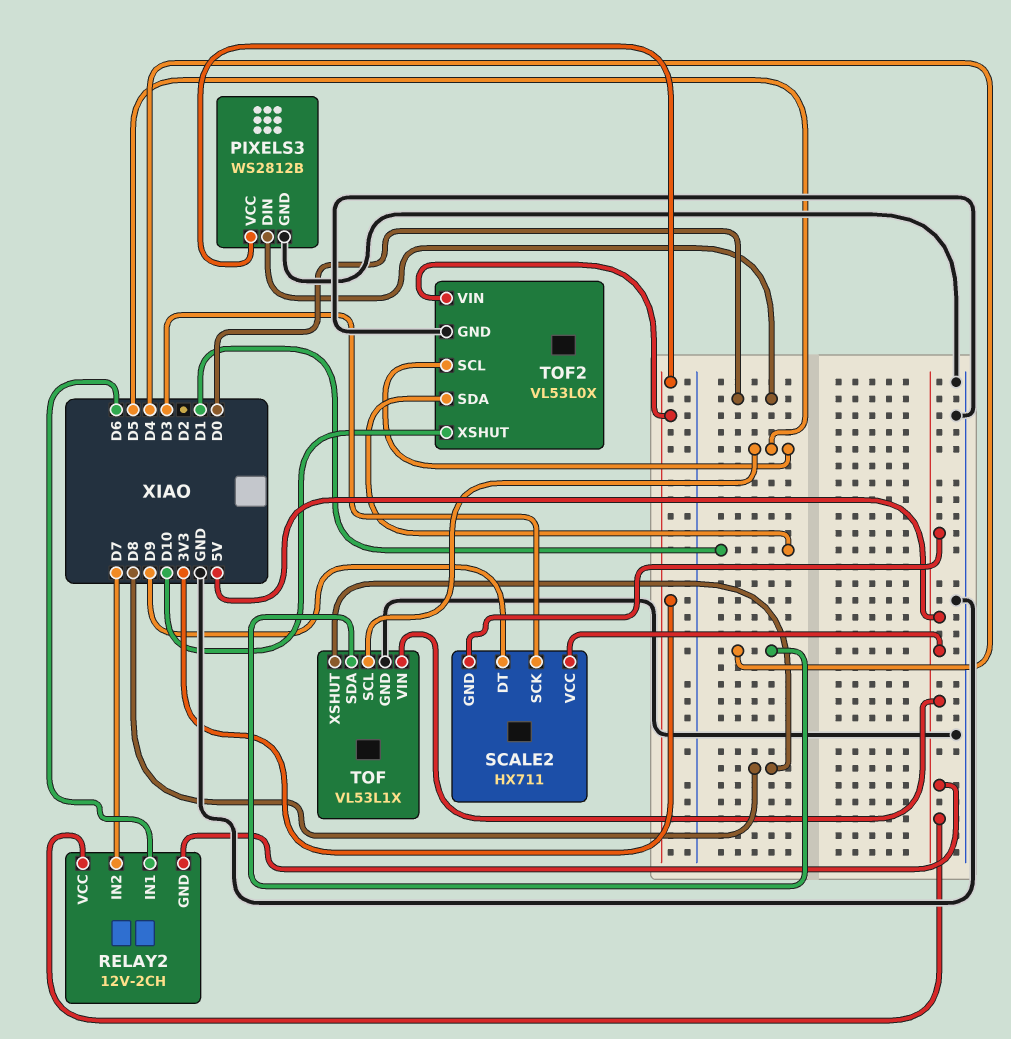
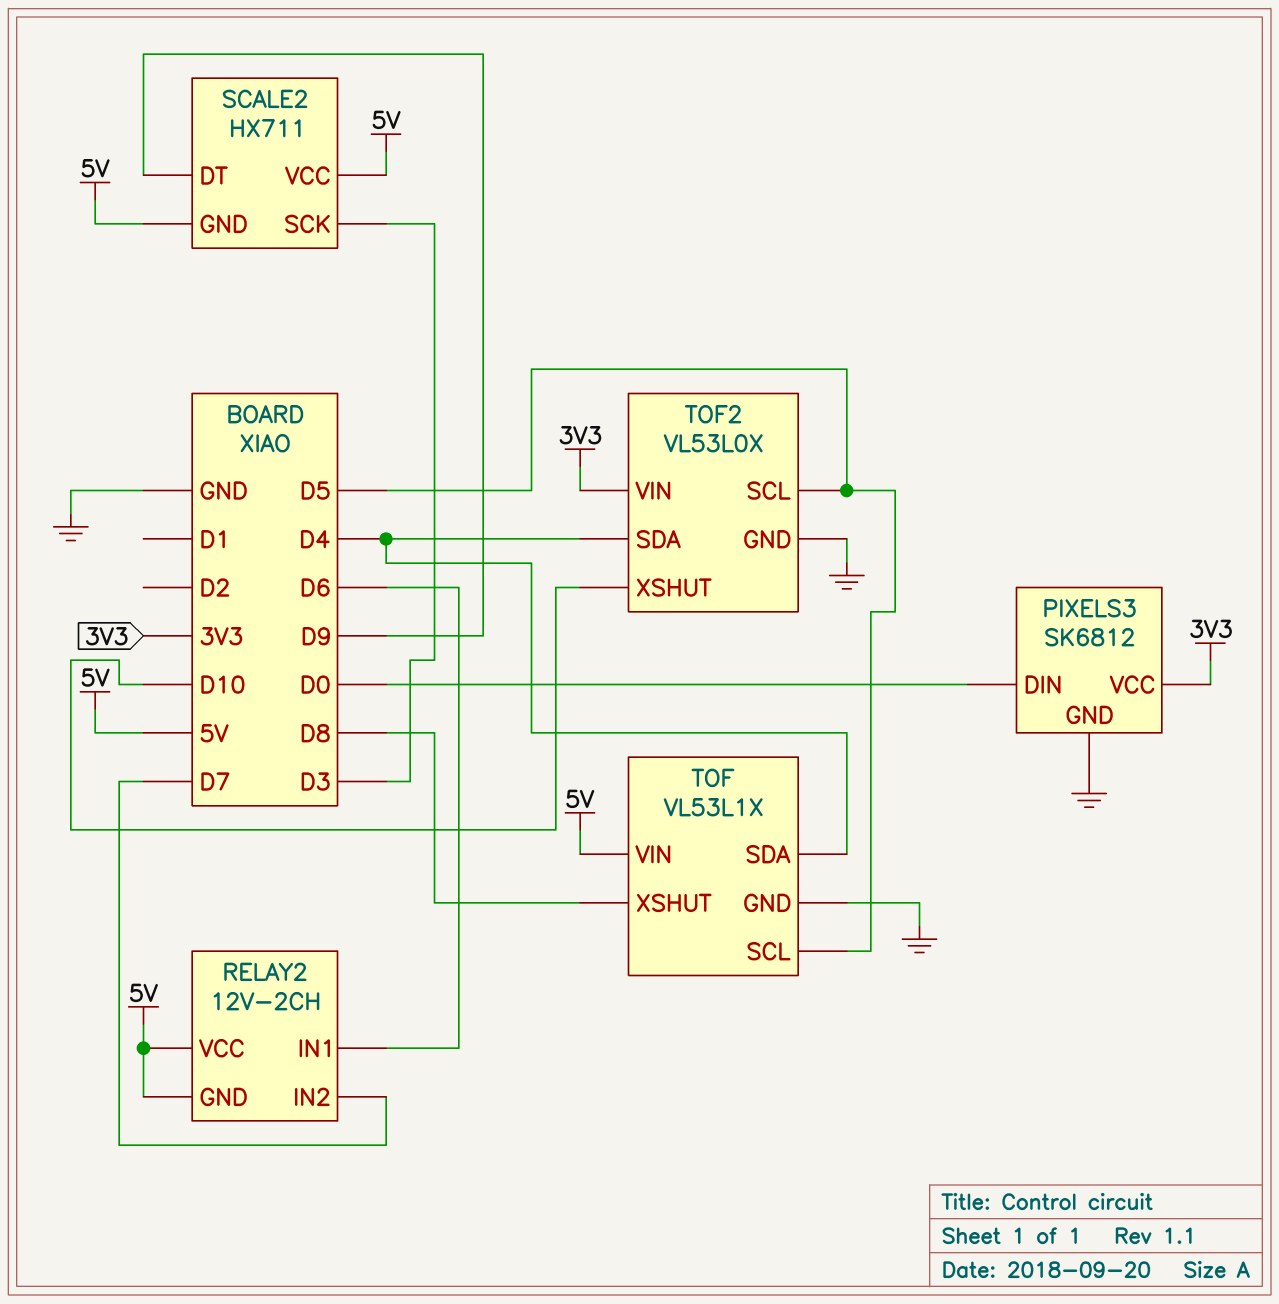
PIXELS3: WS2812B -> SK6812
TOF2 pin SDA: D1 -> D4

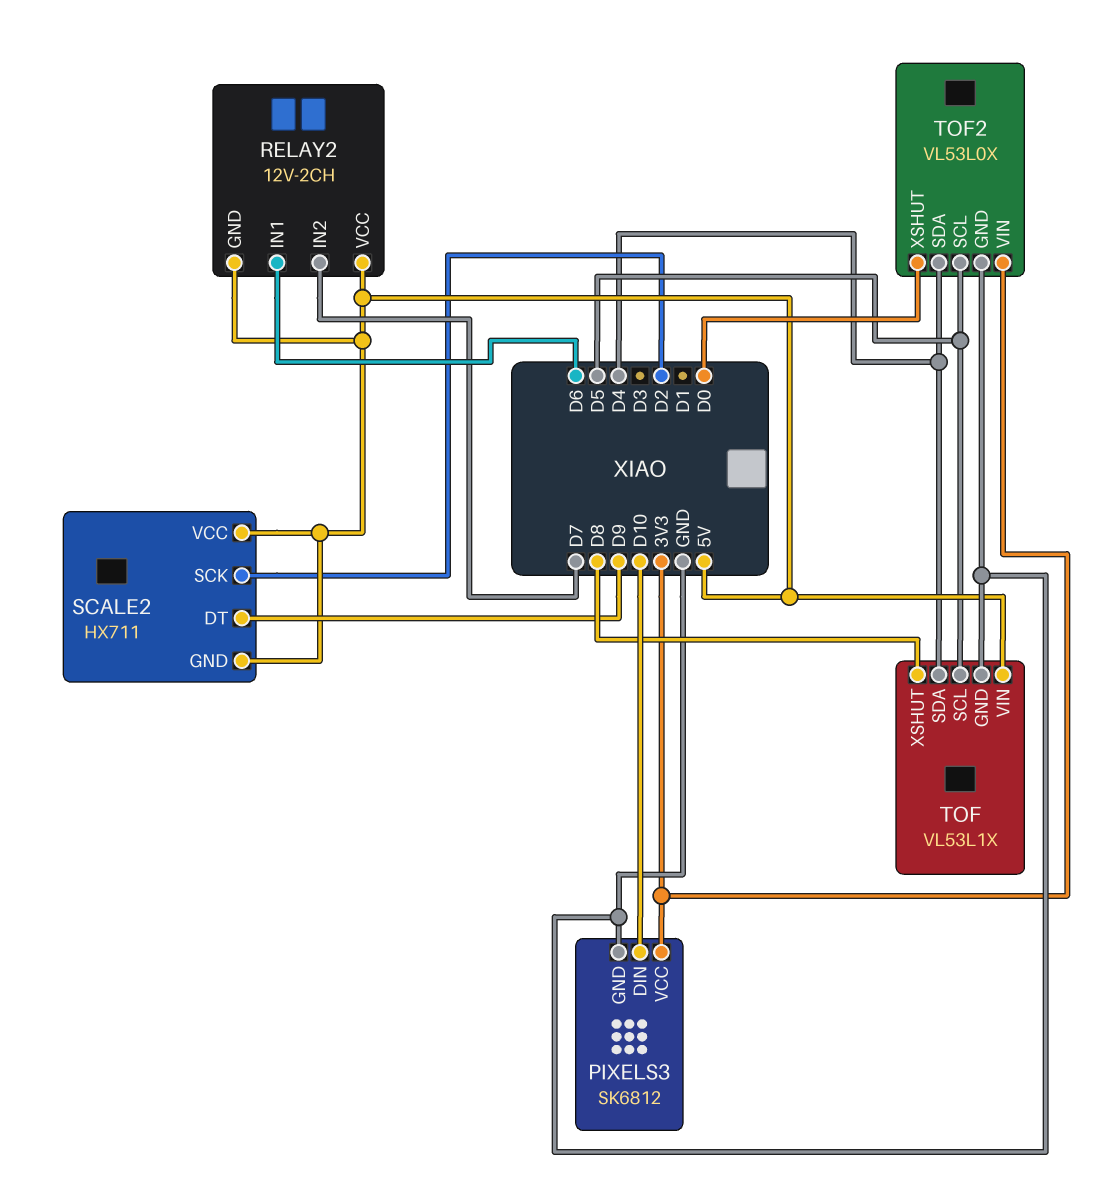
PIXELS3 pin DIN: D0 -> D10
SCALE2 pin SCK: D3 -> D2
TOF2 pin XSHUT: D10 -> D0

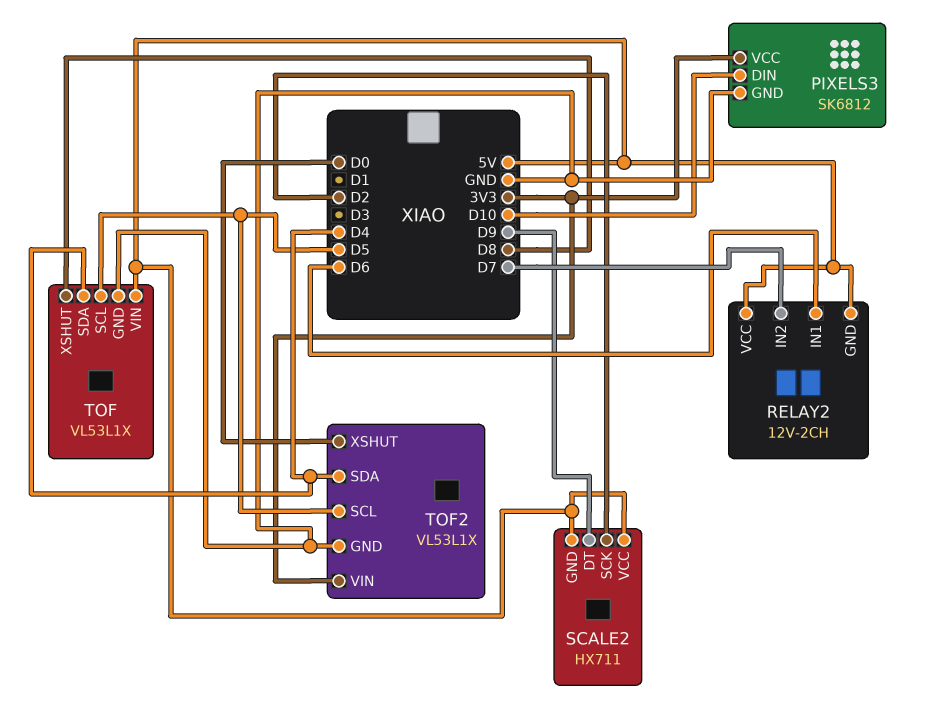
TOF2: VL53L0X -> VL53L1X

